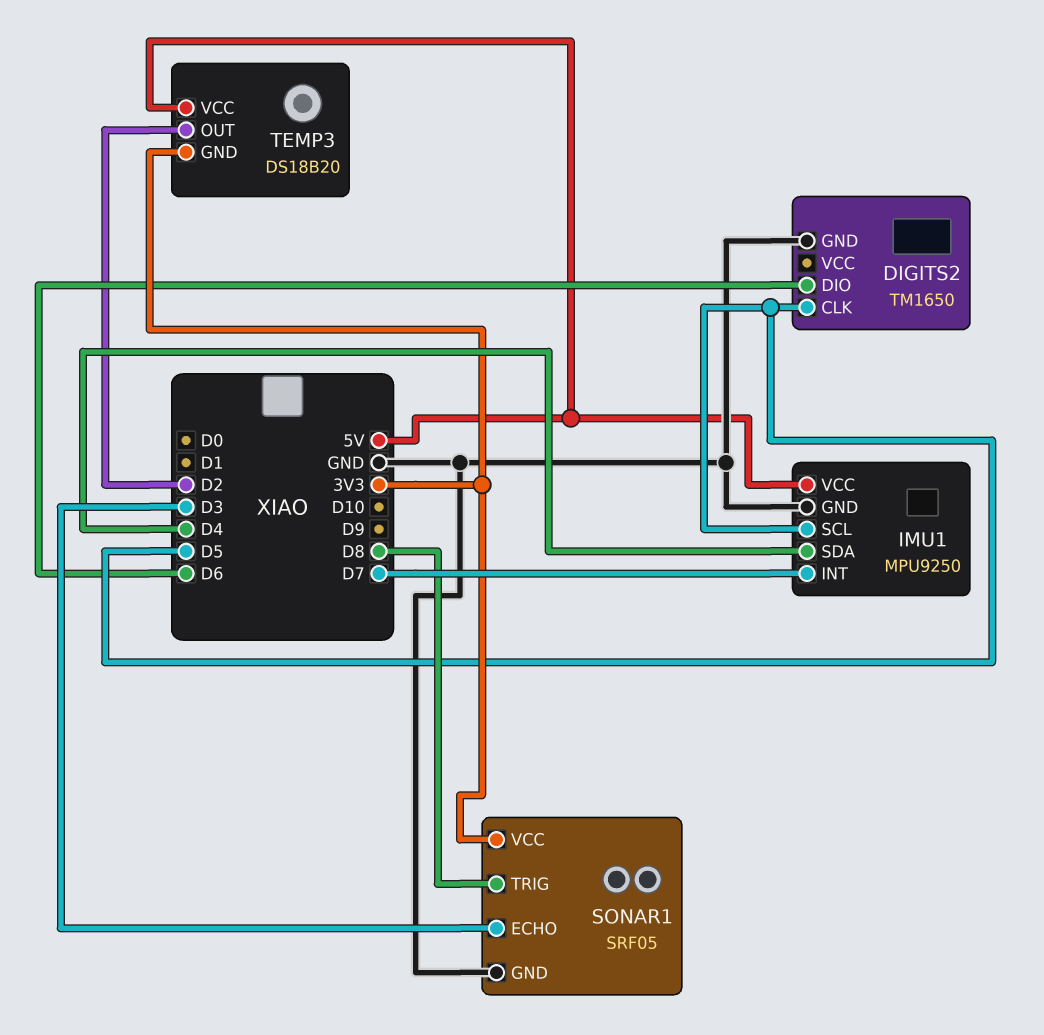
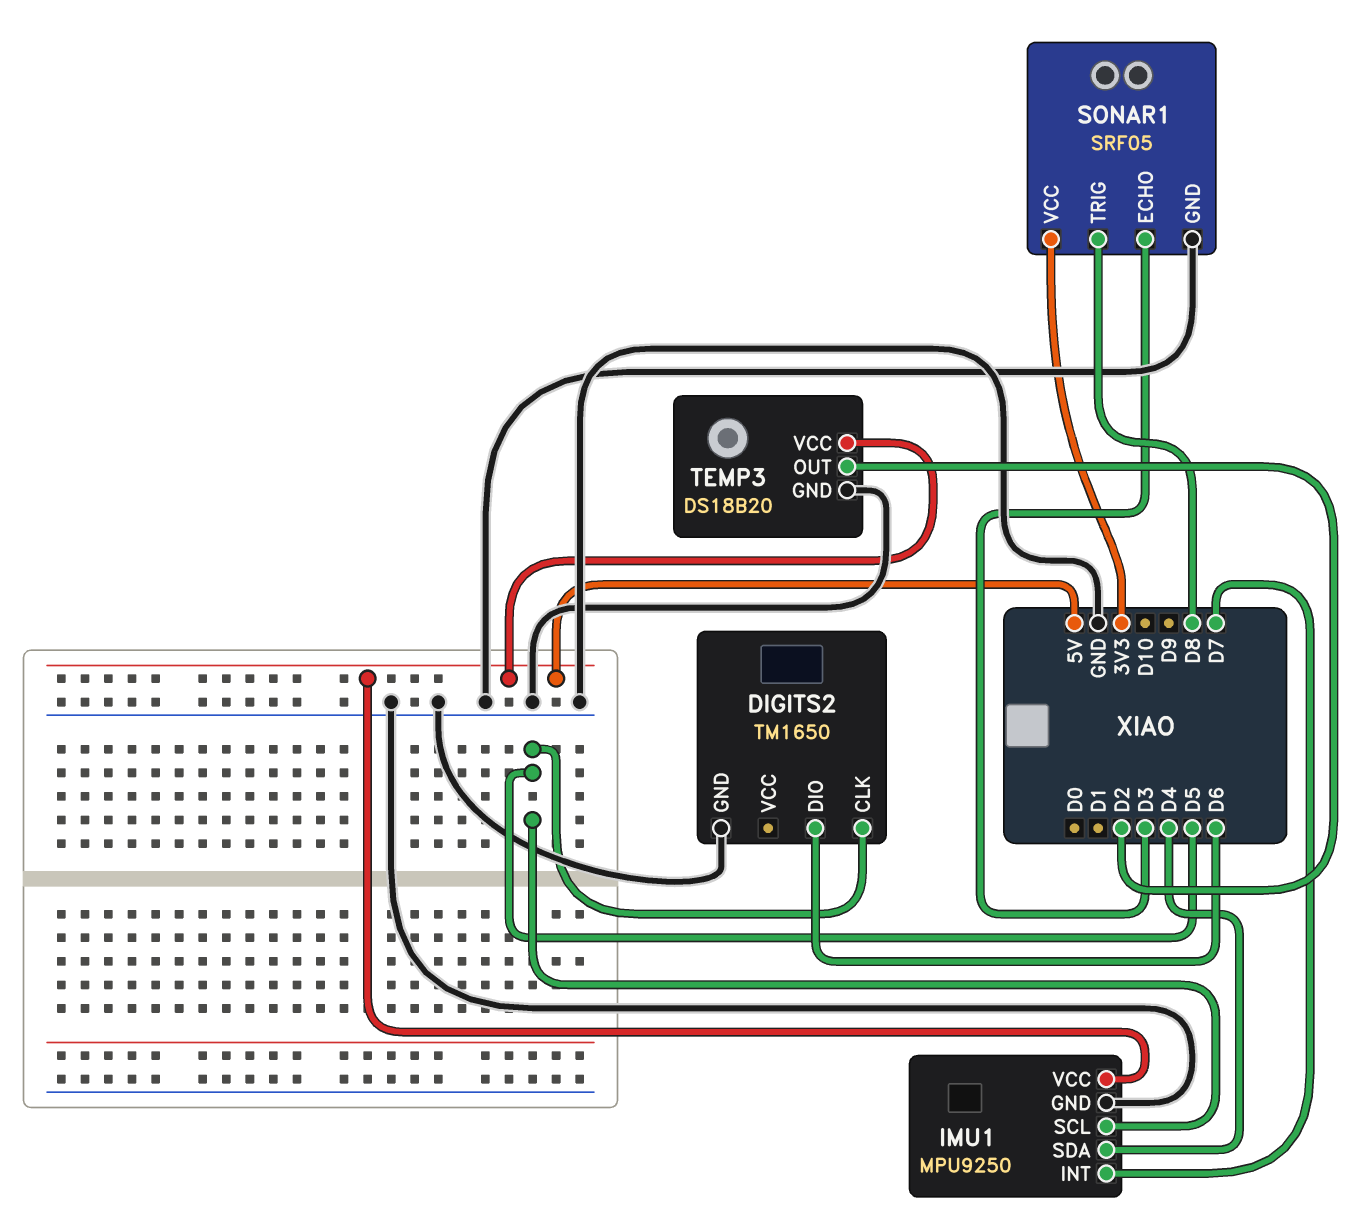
TEMP3 pin GND: 3V3 -> GND

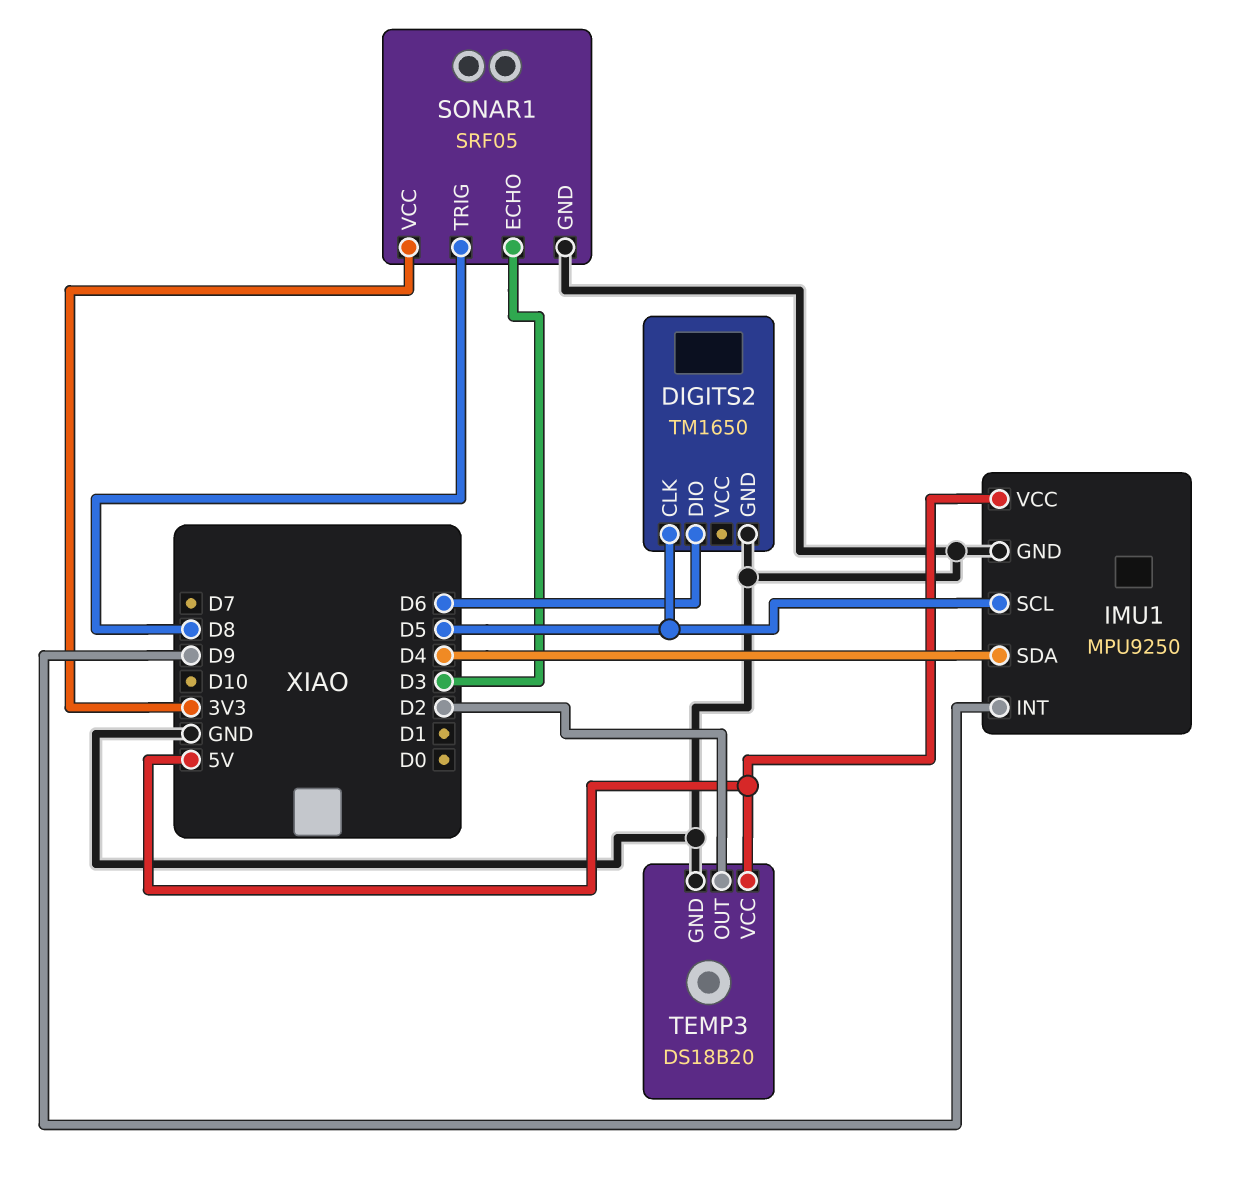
IMU1 pin INT: D7 -> D9

